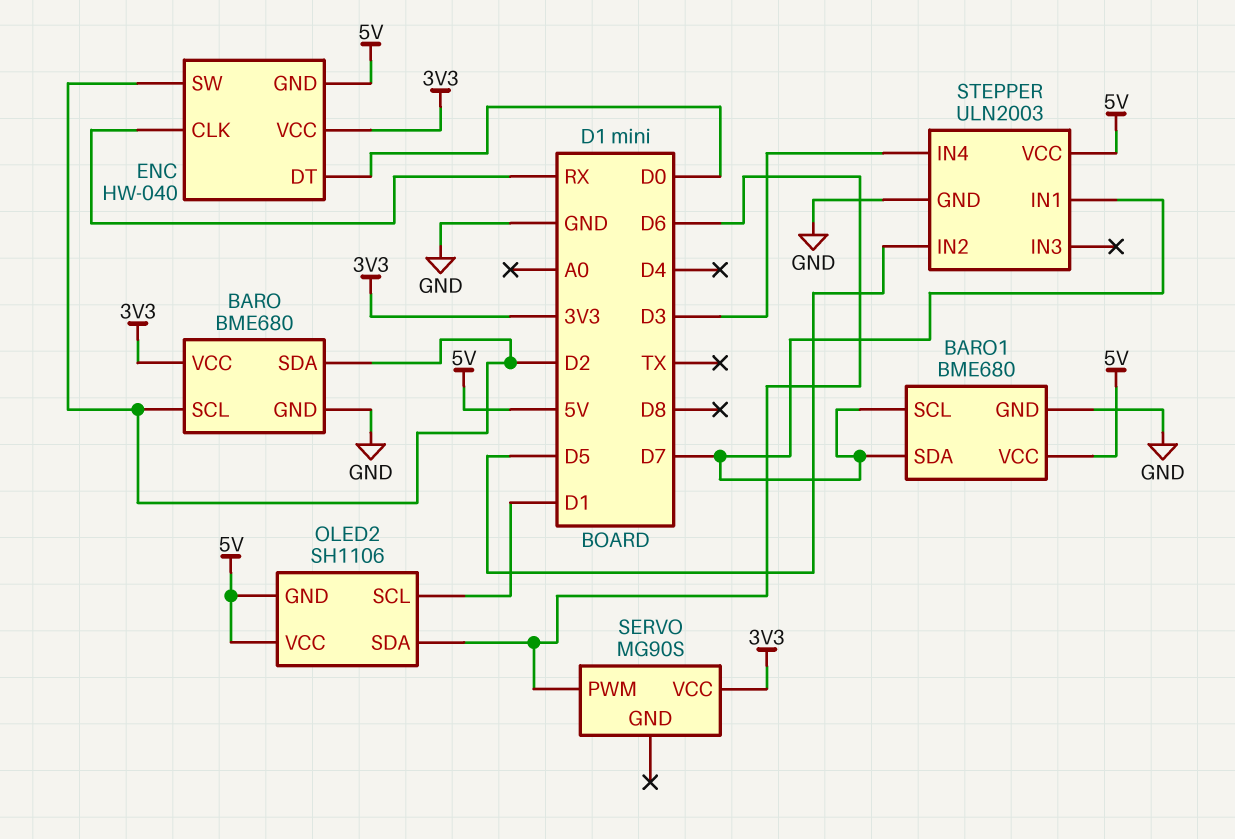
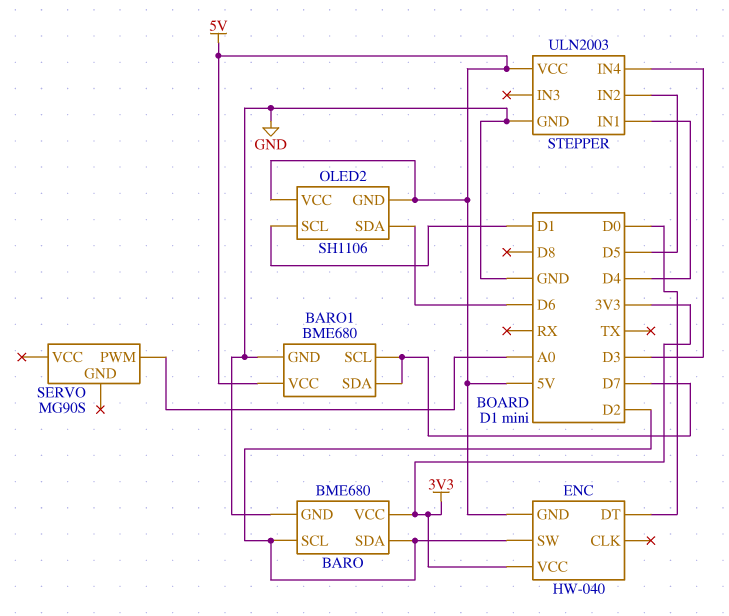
ENC pin CLK: RX -> none
SERVO pin PWM: D6 -> A0
SERVO pin VCC: 3V3 -> none
STEPPER pin IN1: D7 -> D4

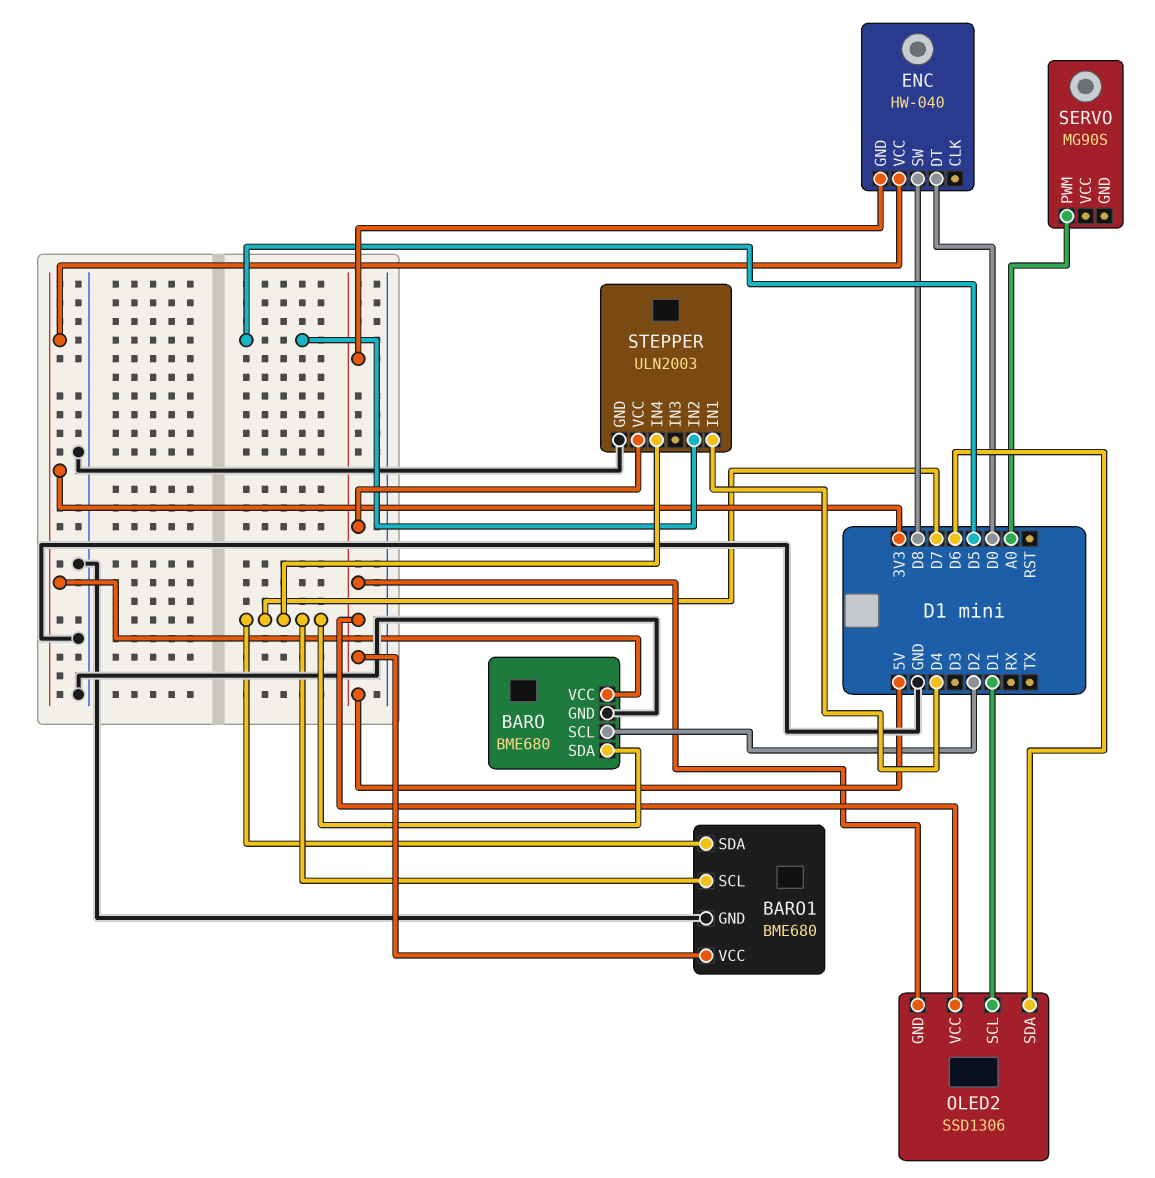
BARO pin SDA: D2 -> D7
ENC pin SW: D2 -> D8
OLED2: SH1106 -> SSD1306
STEPPER pin IN4: D3 -> D7

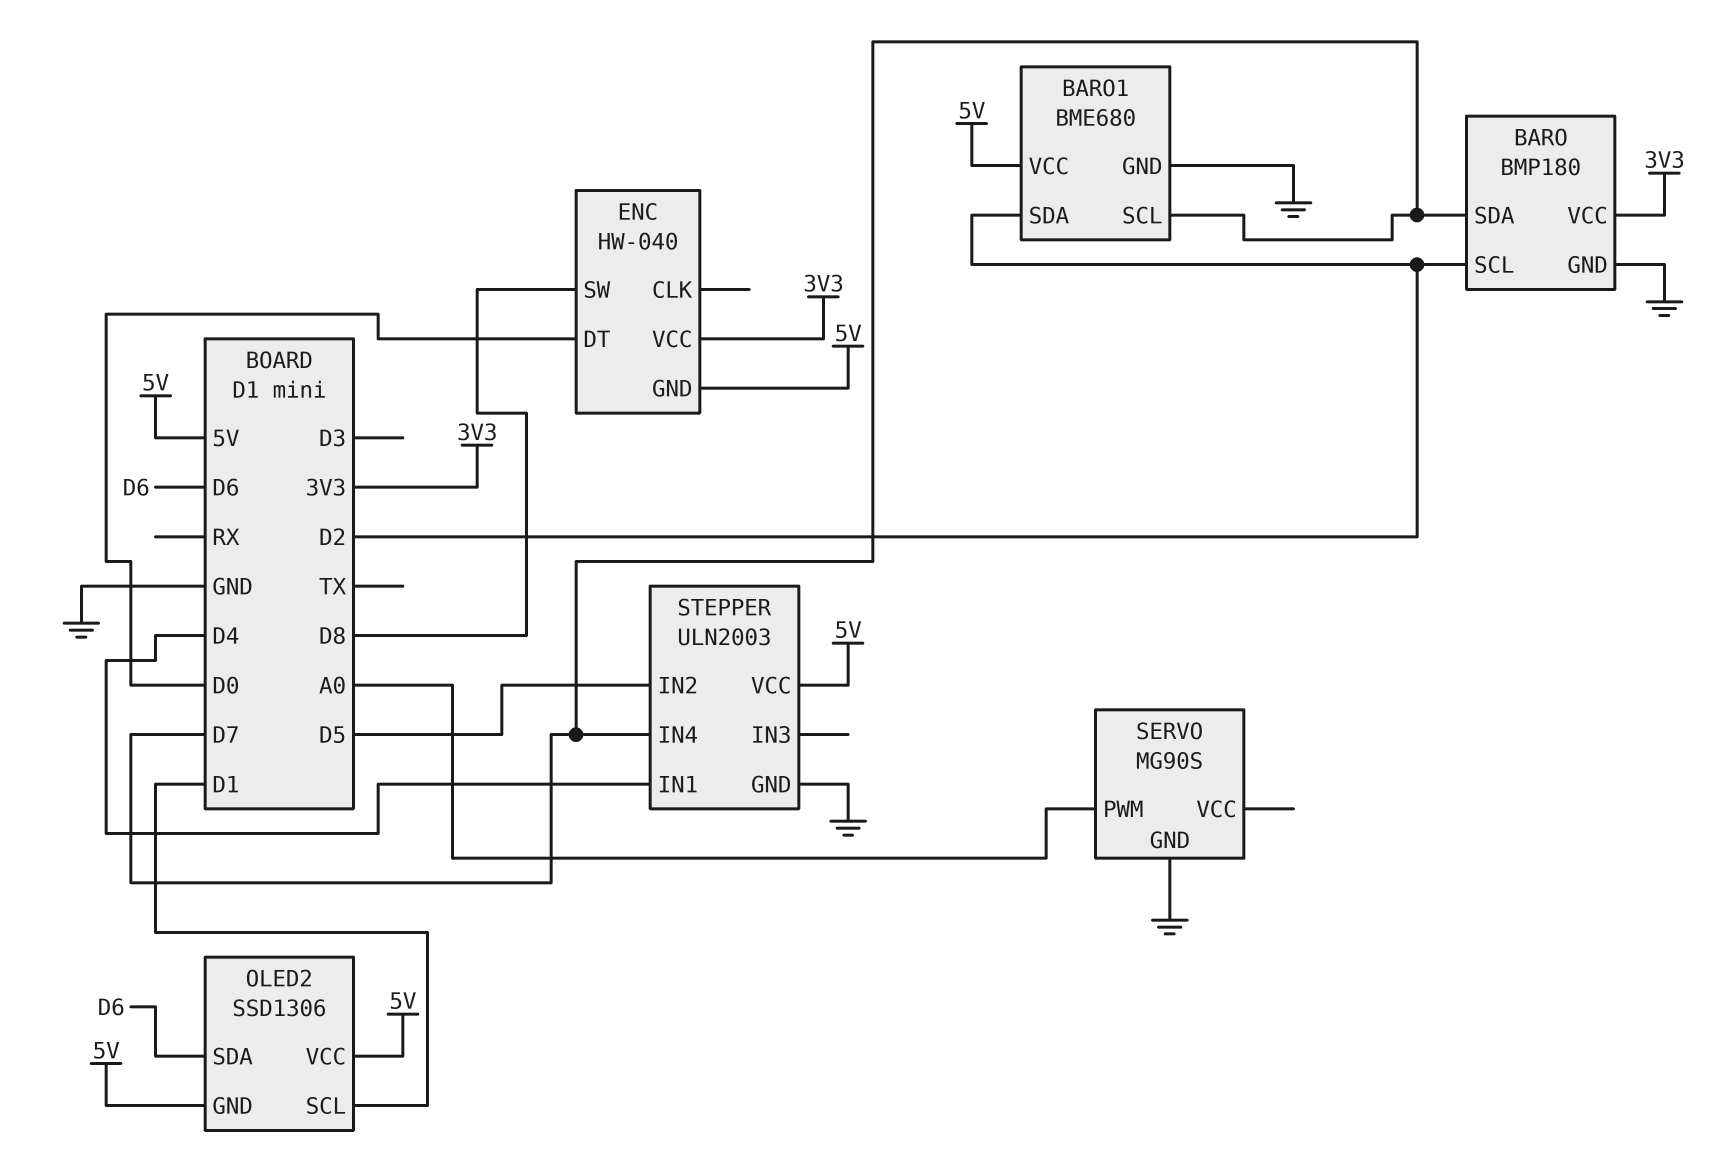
BARO: BME680 -> BMP180
BARO1 pin SDA: D7 -> D2
SERVO pin GND: none -> GND

